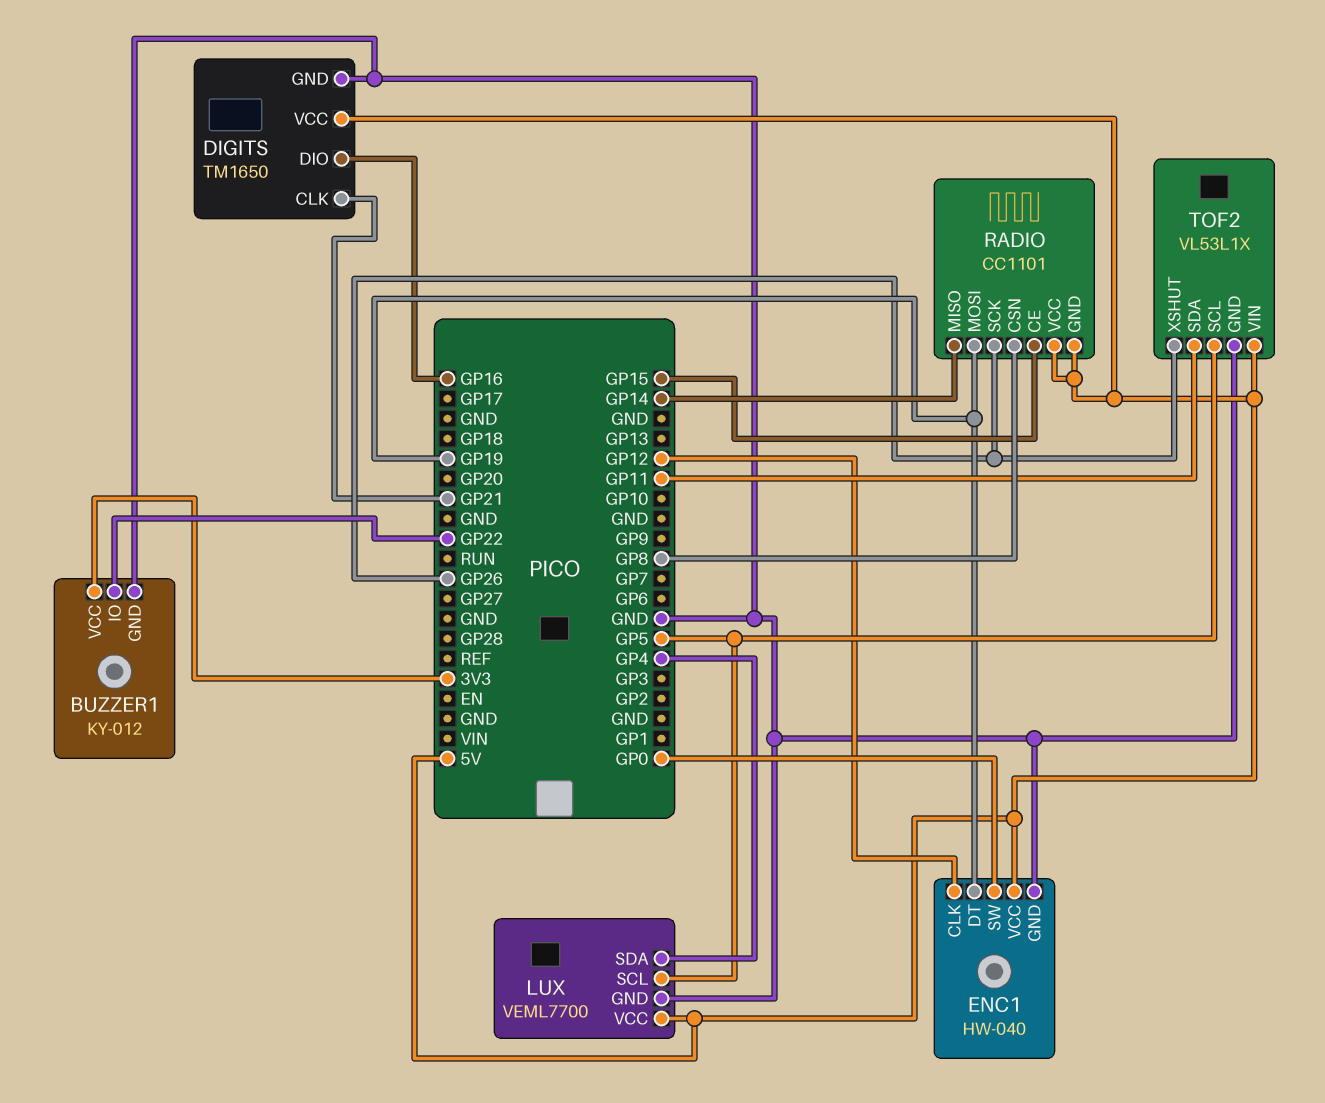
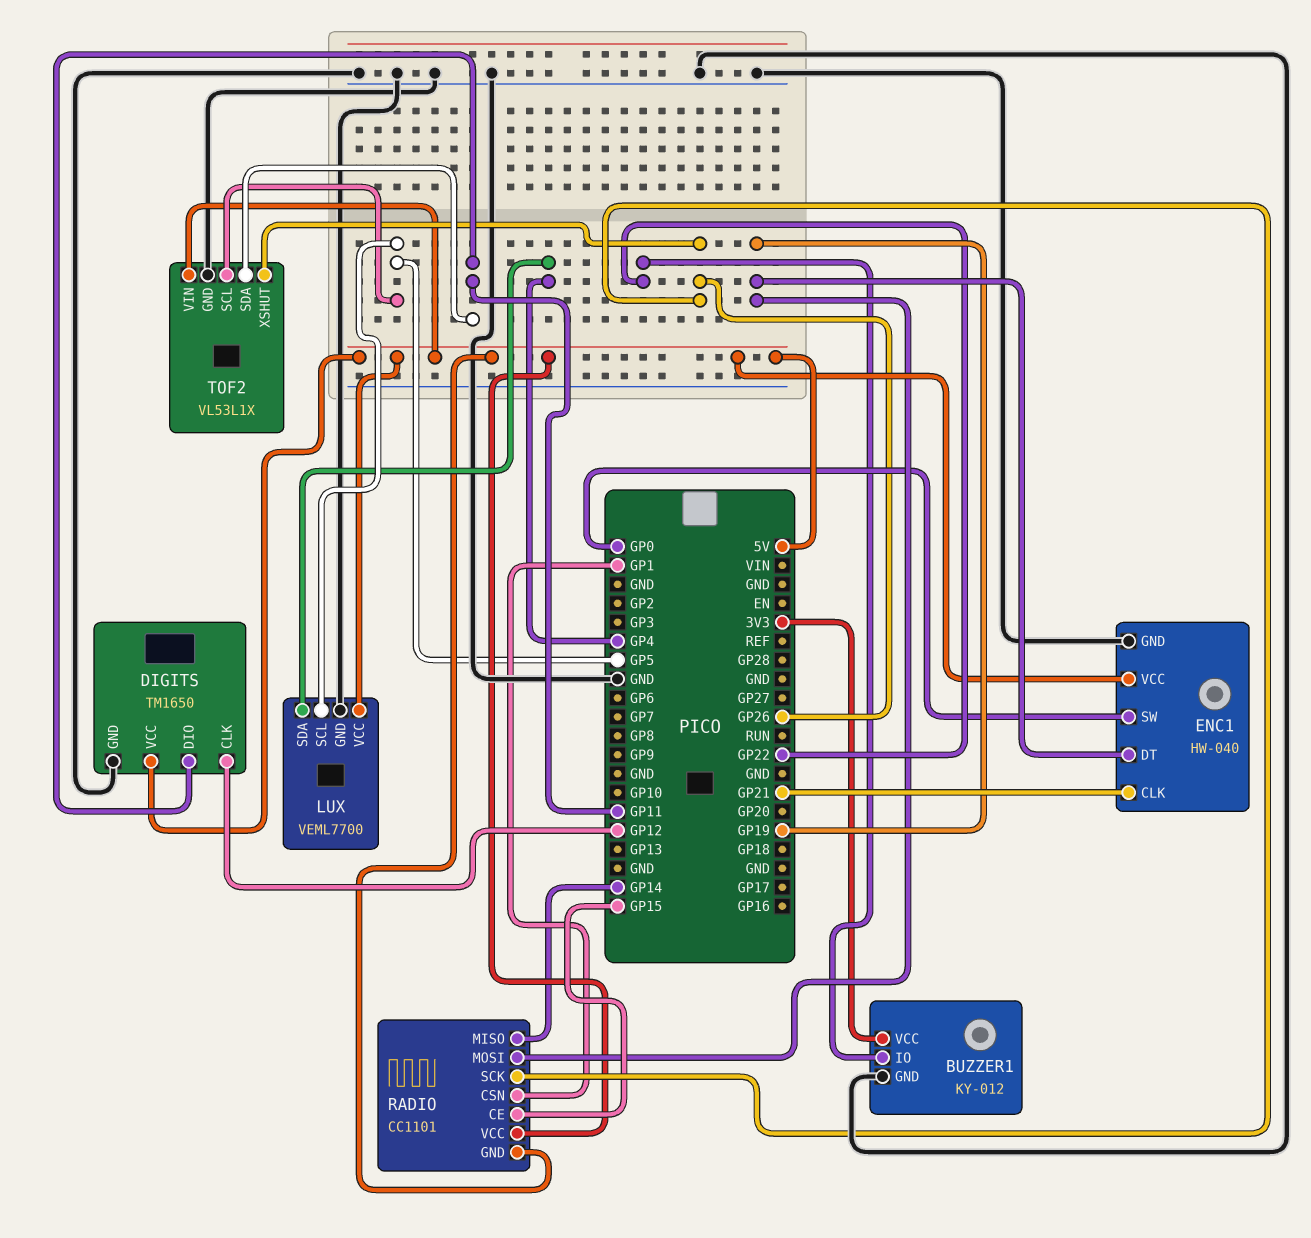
DIGITS pin CLK: GP21 -> GP12
DIGITS pin DIO: GP16 -> GP11
ENC1 pin CLK: GP12 -> GP21
RADIO pin CSN: GP8 -> GP1

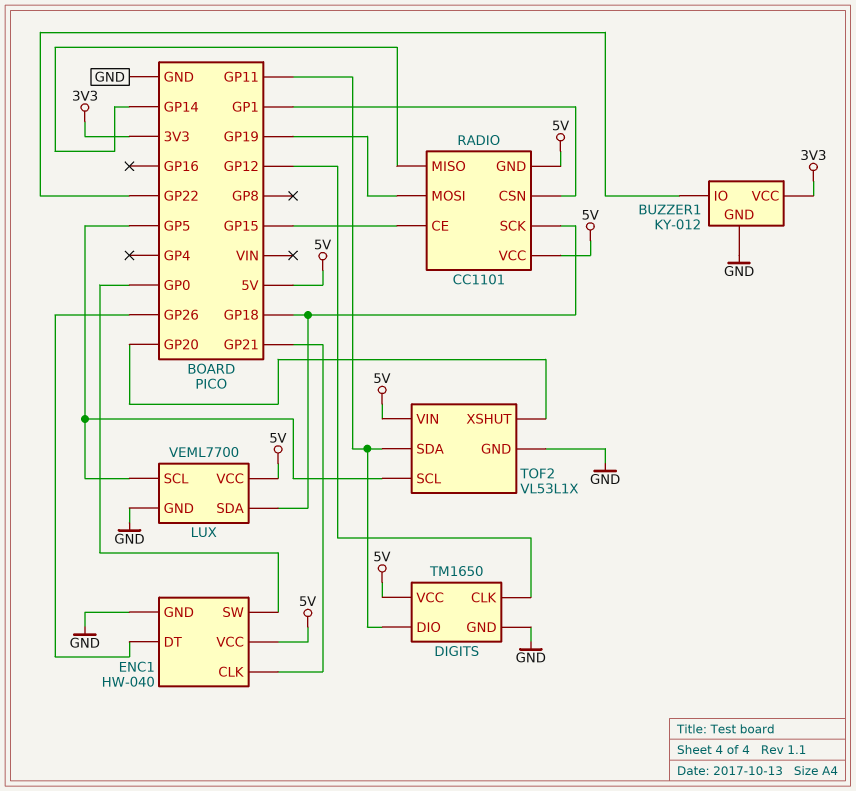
ENC1 pin DT: GP19 -> GP26
LUX pin SDA: GP4 -> GP18
RADIO pin SCK: GP26 -> GP18
TOF2 pin XSHUT: GP26 -> GP20

